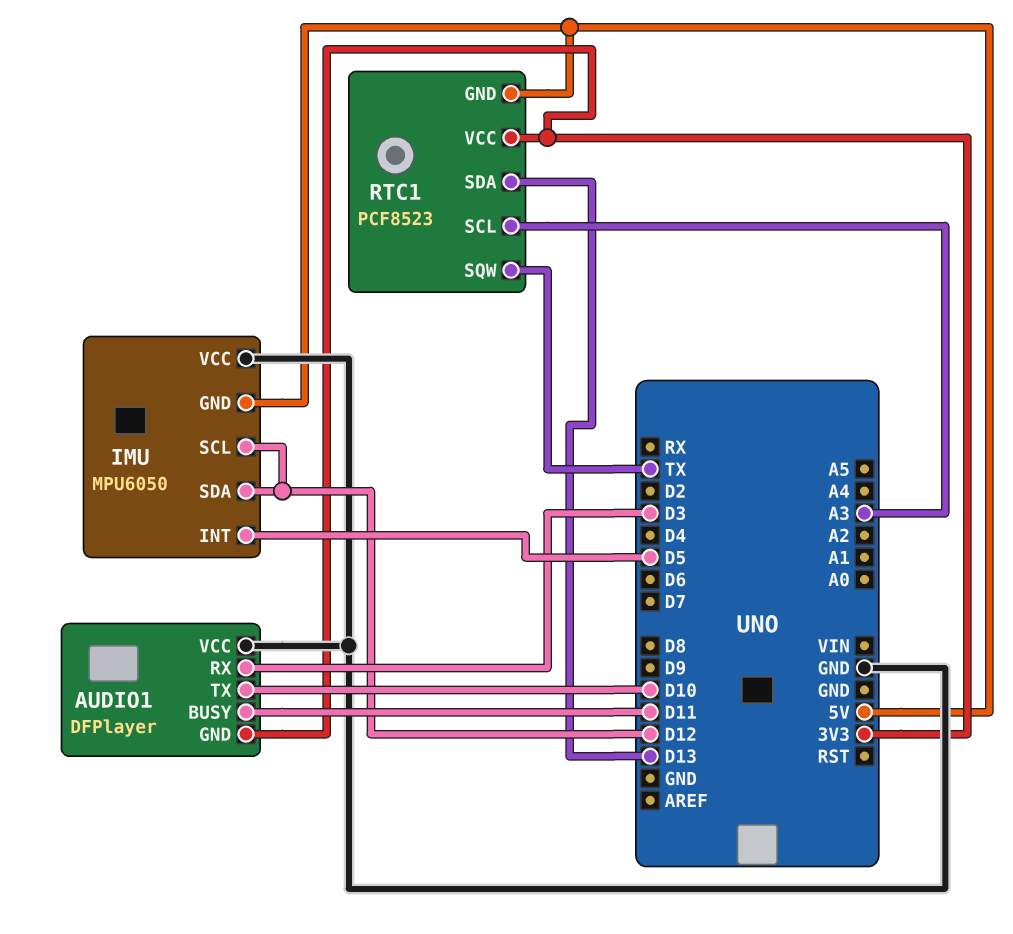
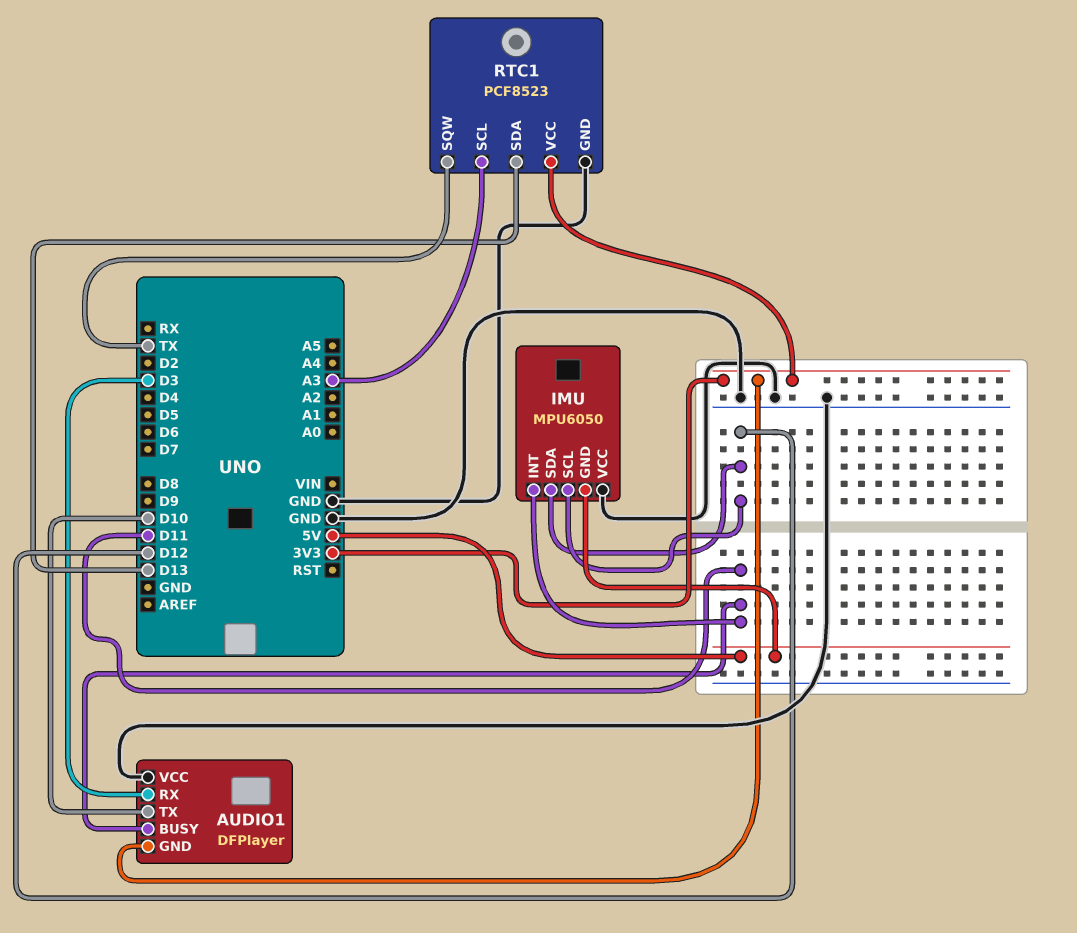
IMU pin INT: D5 -> D11
RTC1 pin GND: 5V -> GND

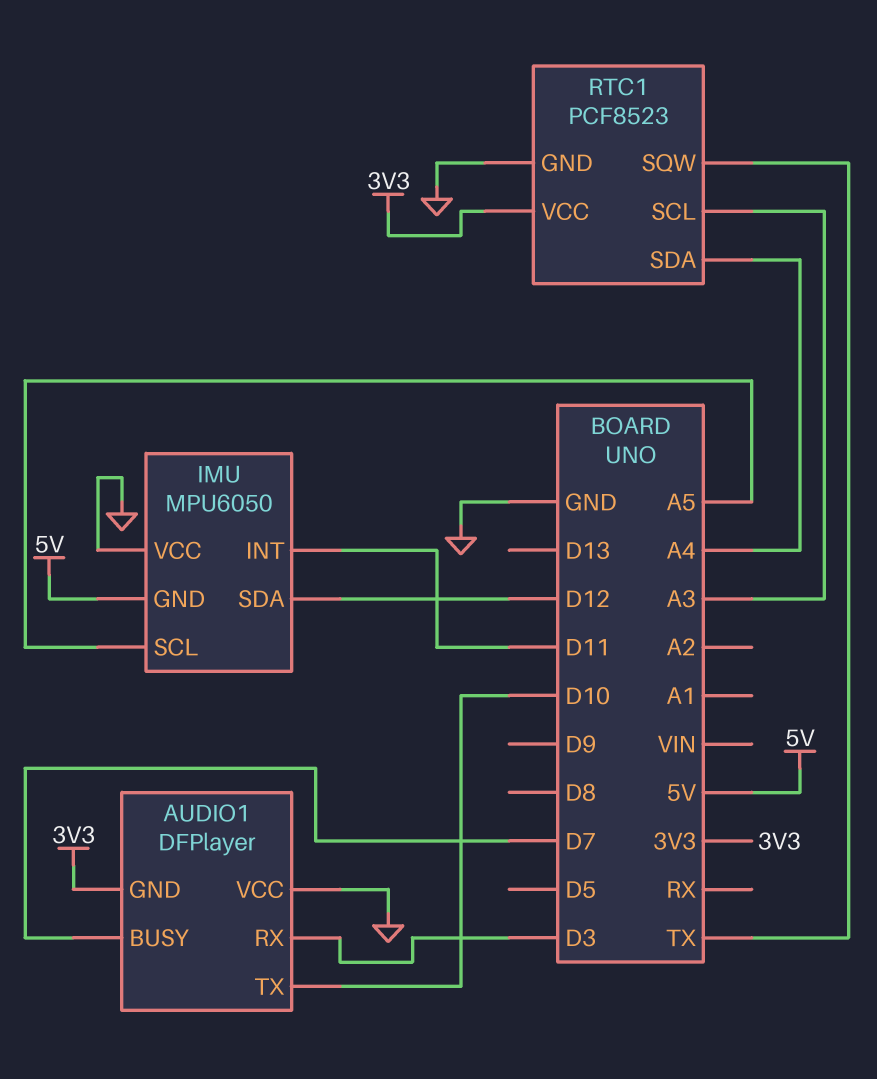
AUDIO1 pin BUSY: D11 -> D7
IMU pin SCL: D12 -> A5
RTC1 pin SDA: D13 -> A4

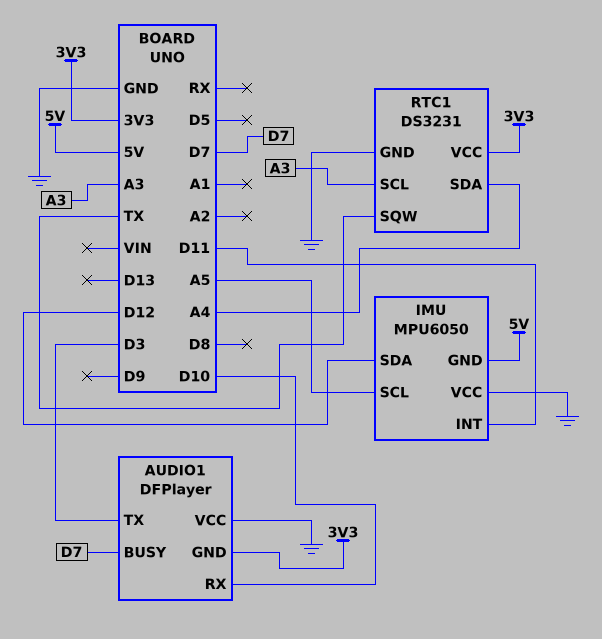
AUDIO1 pin RX: D3 -> D10
AUDIO1 pin TX: D10 -> D3
RTC1: PCF8523 -> DS3231

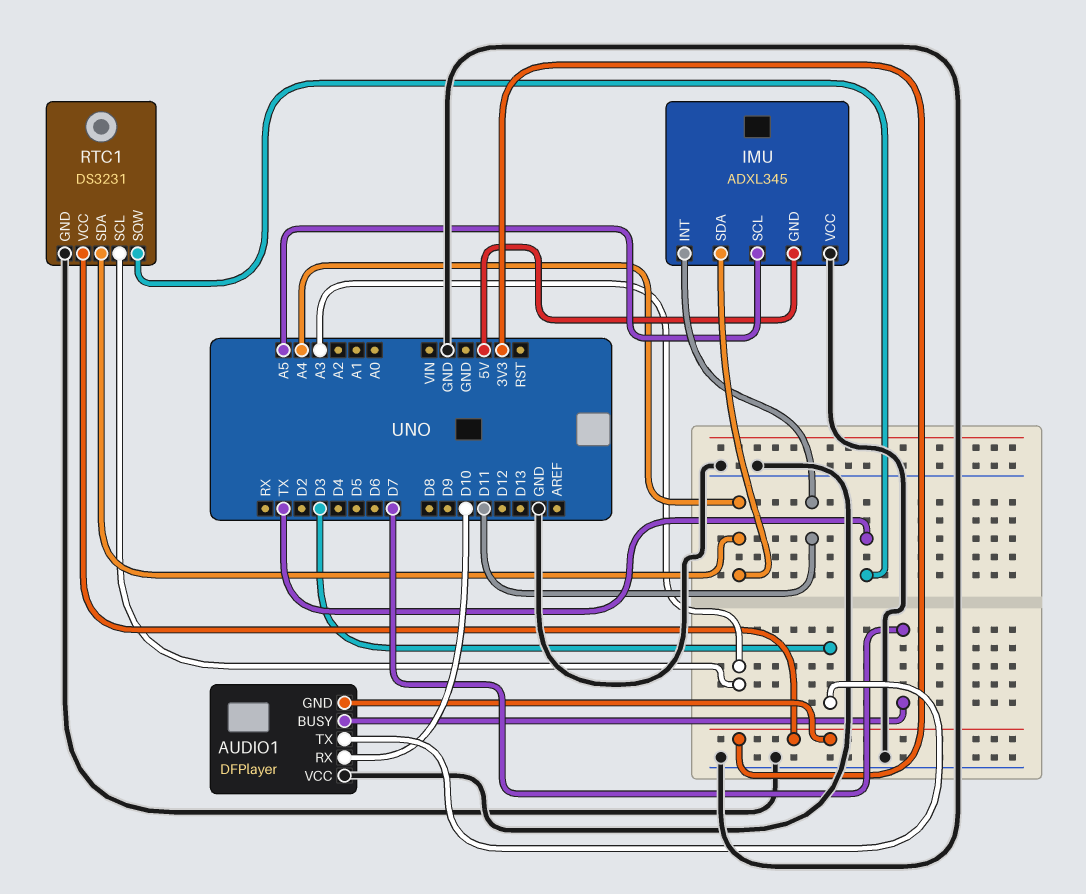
IMU: MPU6050 -> ADXL345
IMU pin SDA: D12 -> A4

